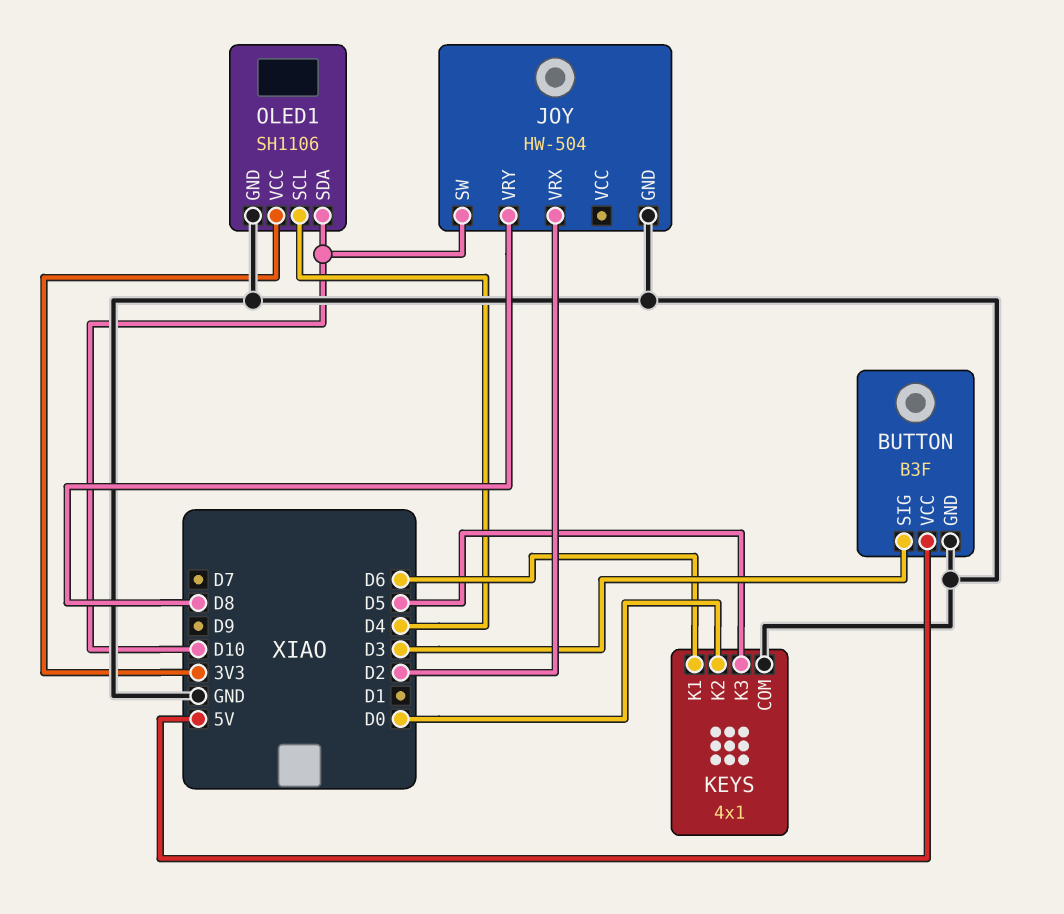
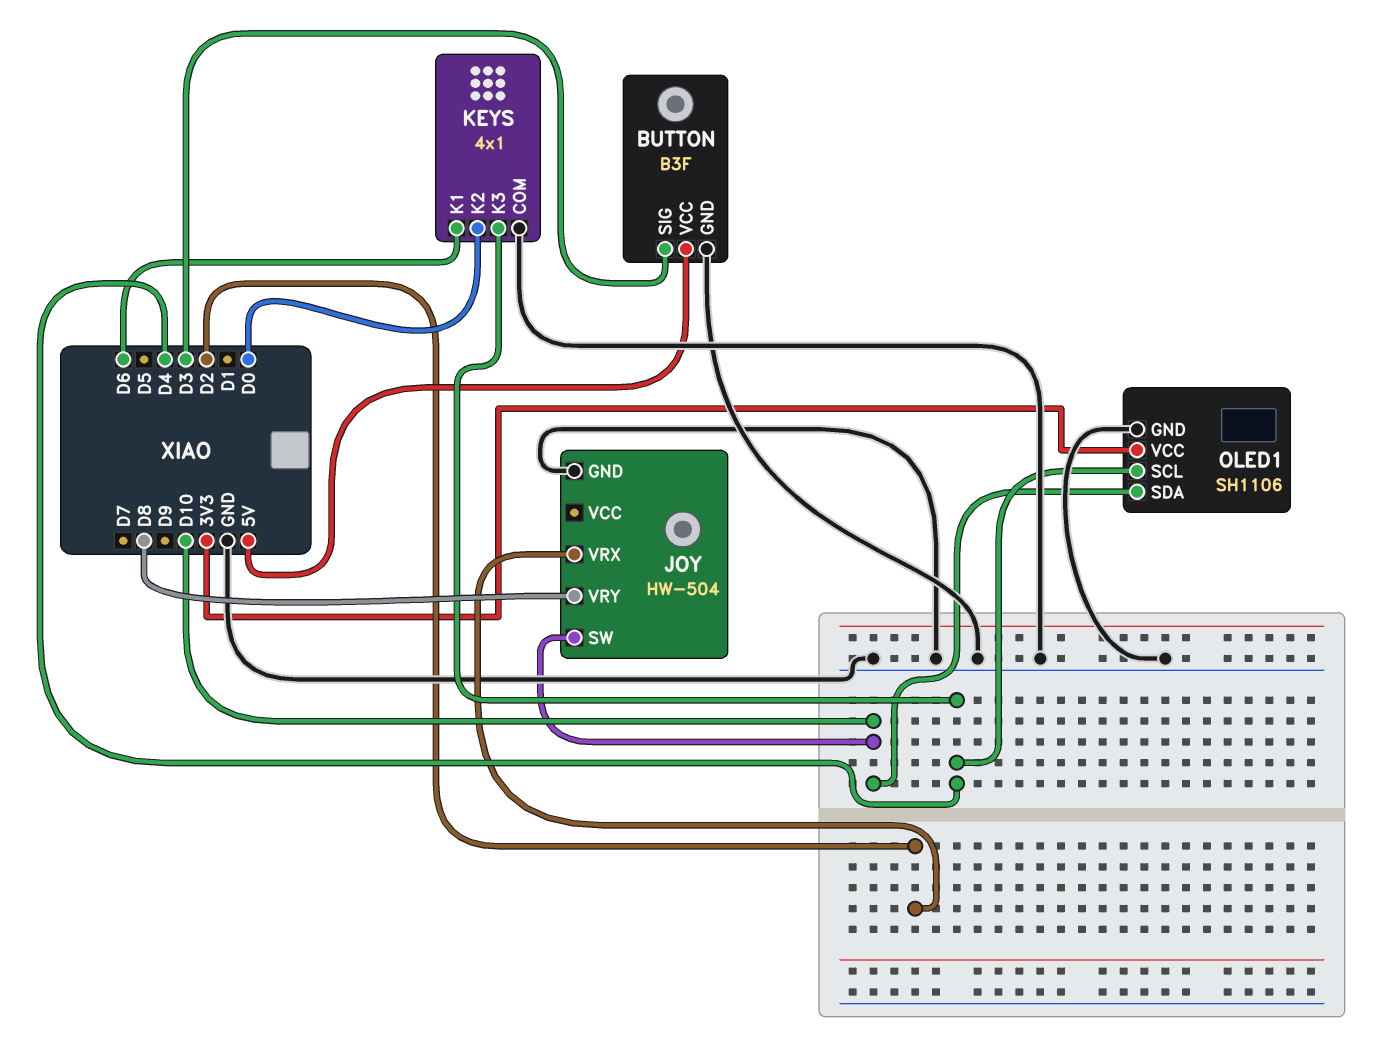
KEYS pin K3: D5 -> D4

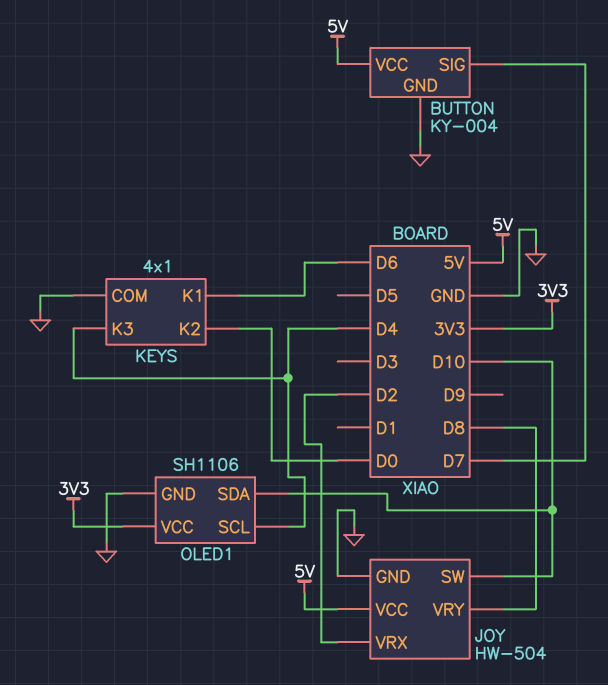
BUTTON: B3F -> KY-004
BUTTON pin SIG: D3 -> D7
JOY pin VCC: none -> 5V

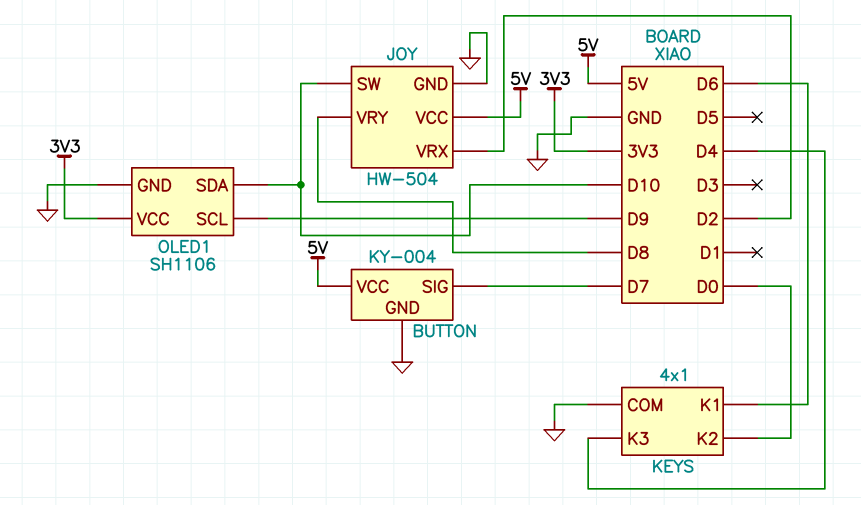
OLED1 pin SCL: D4 -> D9

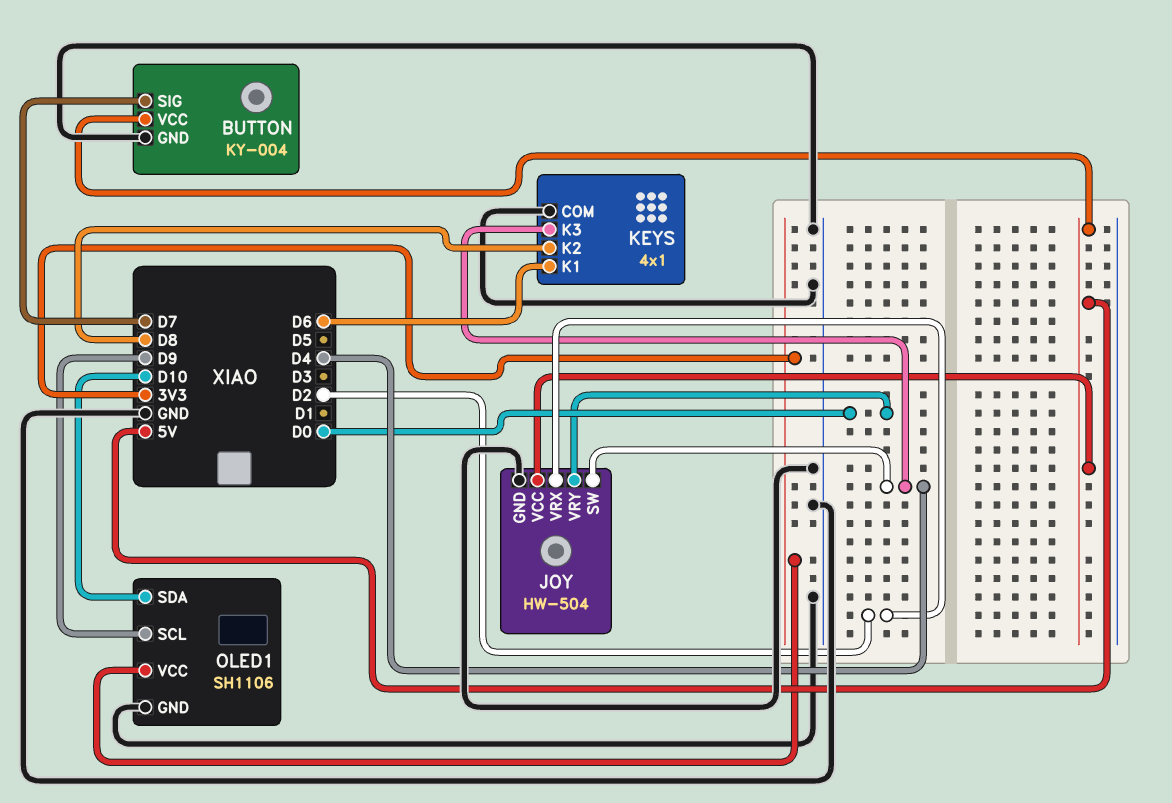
JOY pin SW: D10 -> D4
JOY pin VRY: D8 -> D0
KEYS pin K2: D0 -> D8

